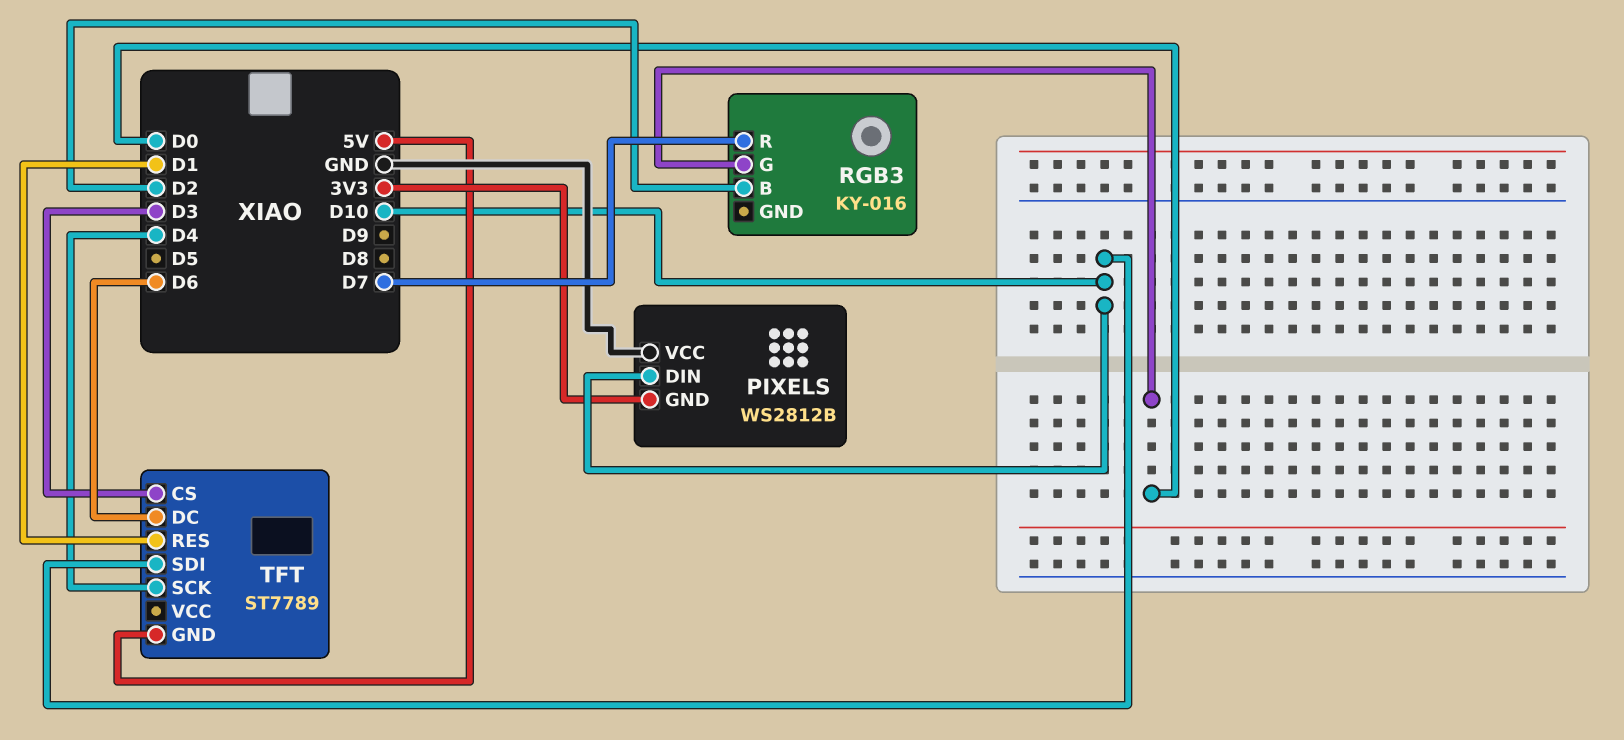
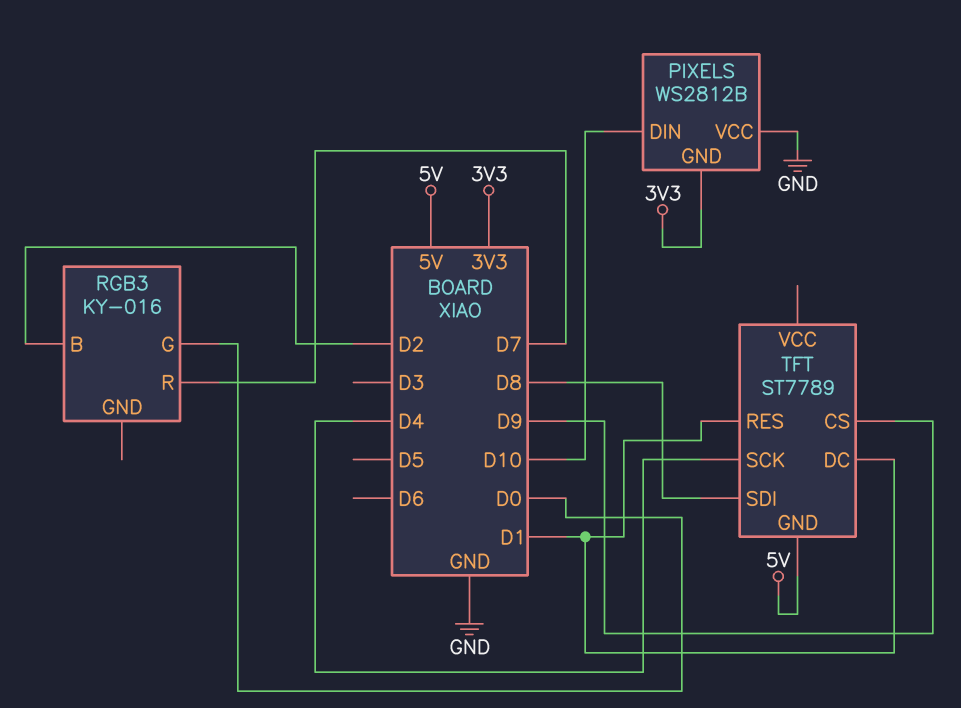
TFT pin CS: D3 -> D9
TFT pin DC: D6 -> D1
TFT pin SDI: D10 -> D8

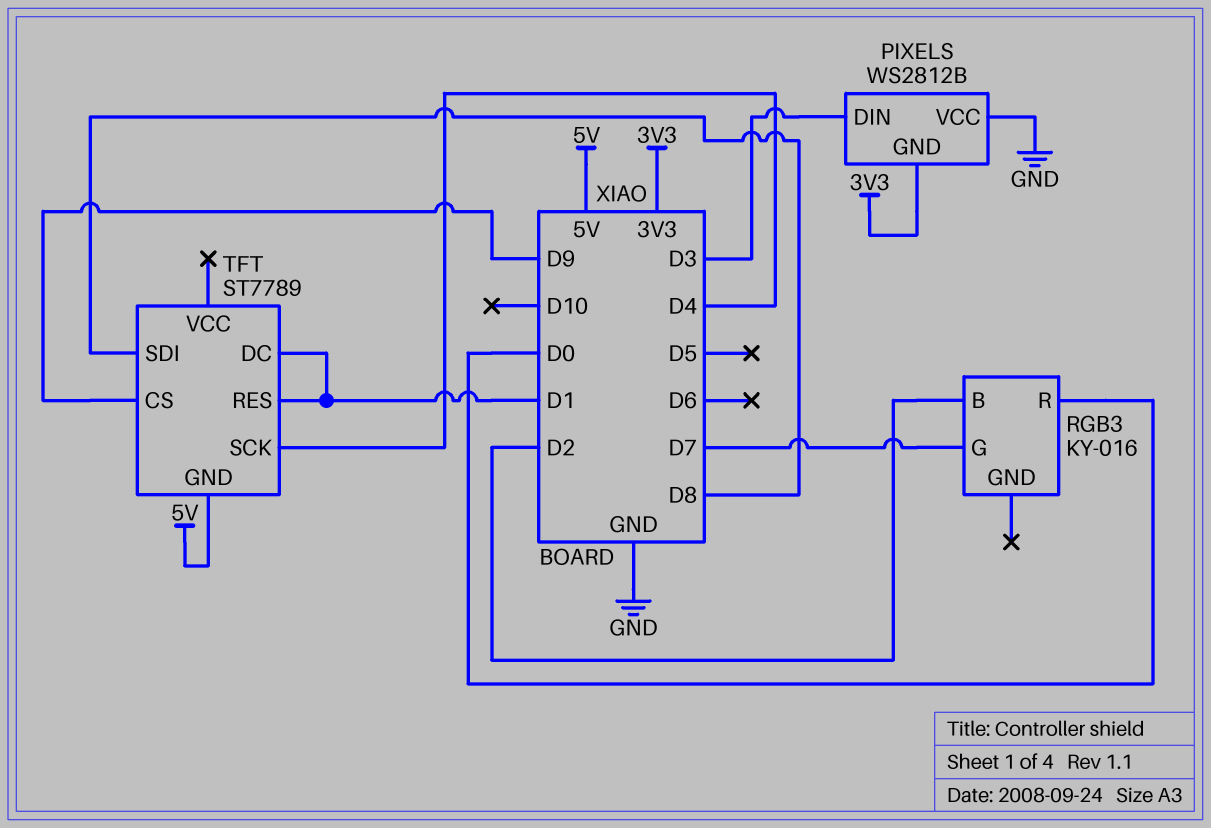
PIXELS pin DIN: D10 -> D3
RGB3 pin G: D0 -> D7
RGB3 pin R: D7 -> D0

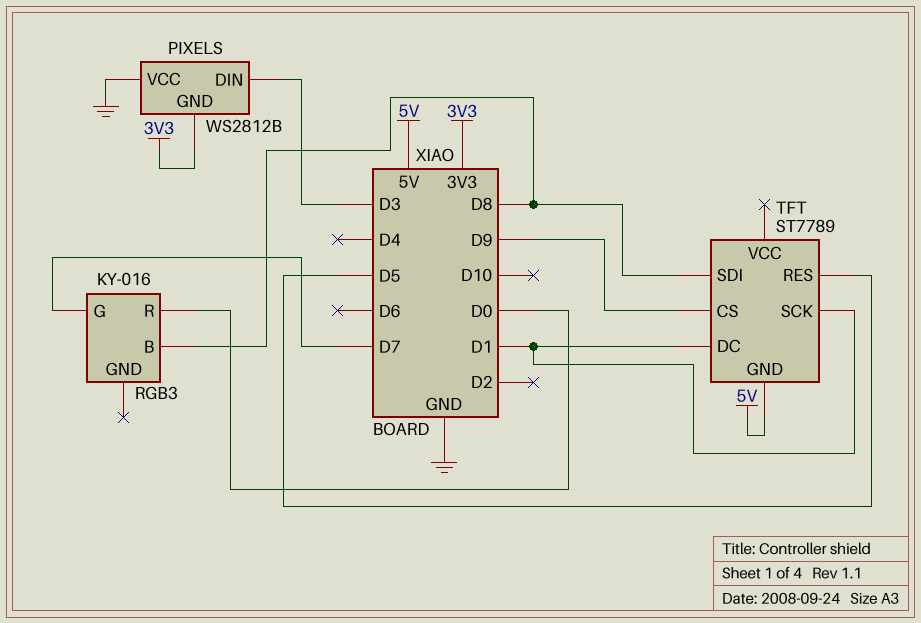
RGB3 pin B: D2 -> D8
TFT pin RES: D1 -> D5
TFT pin SCK: D4 -> D1

